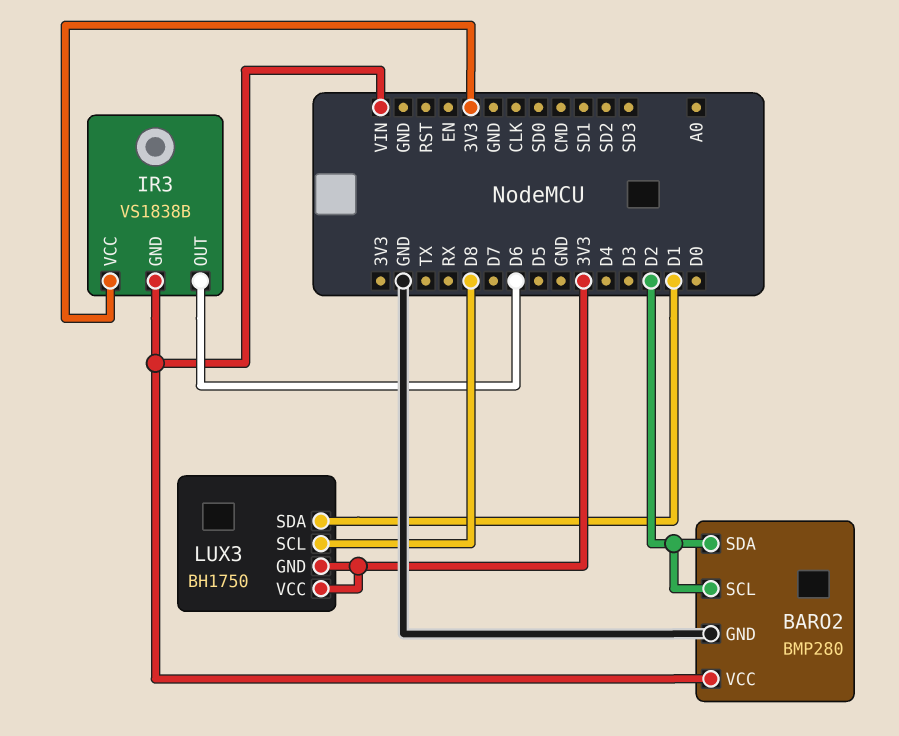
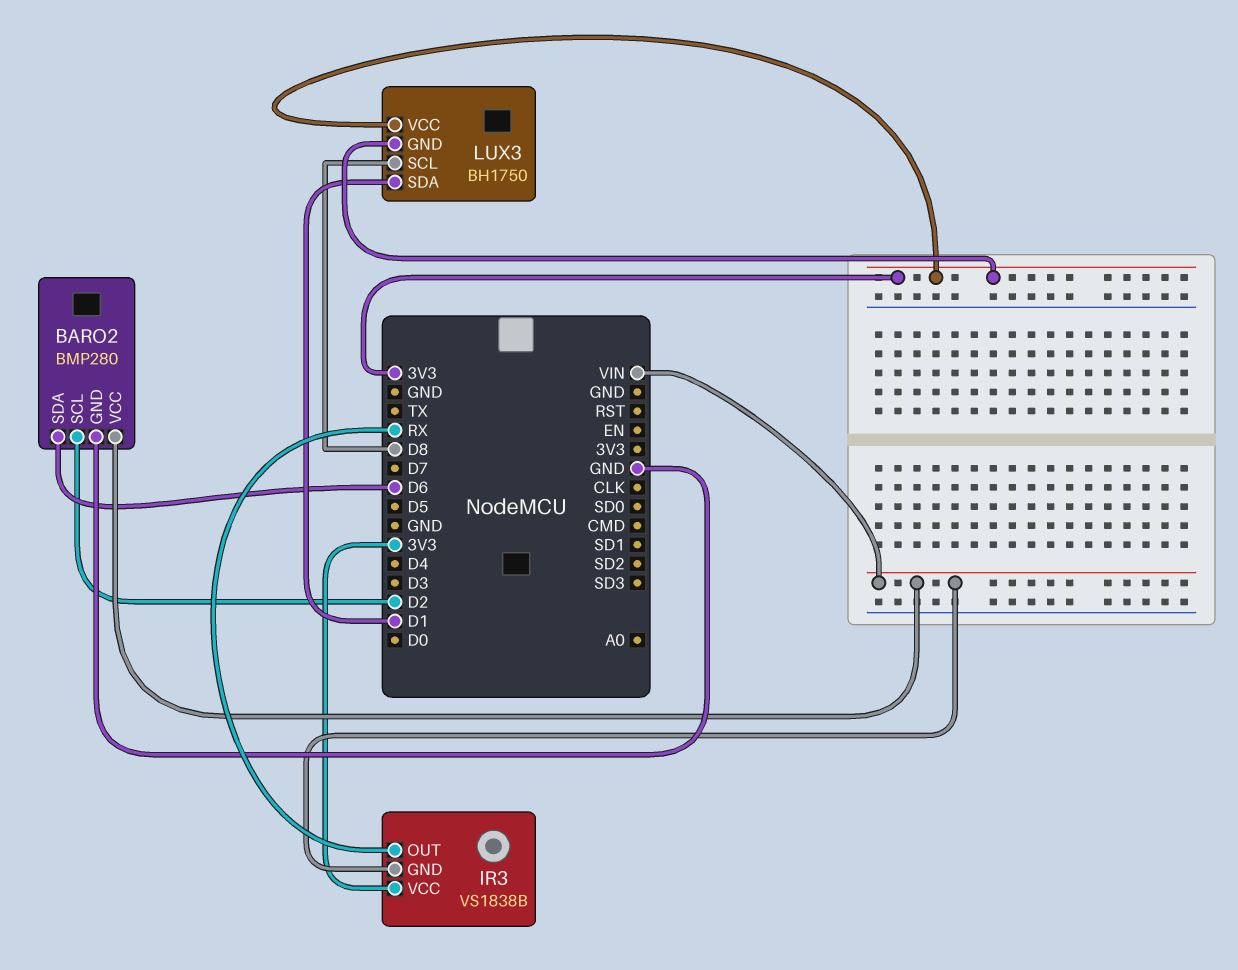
BARO2 pin SDA: D2 -> D6
IR3 pin OUT: D6 -> RX

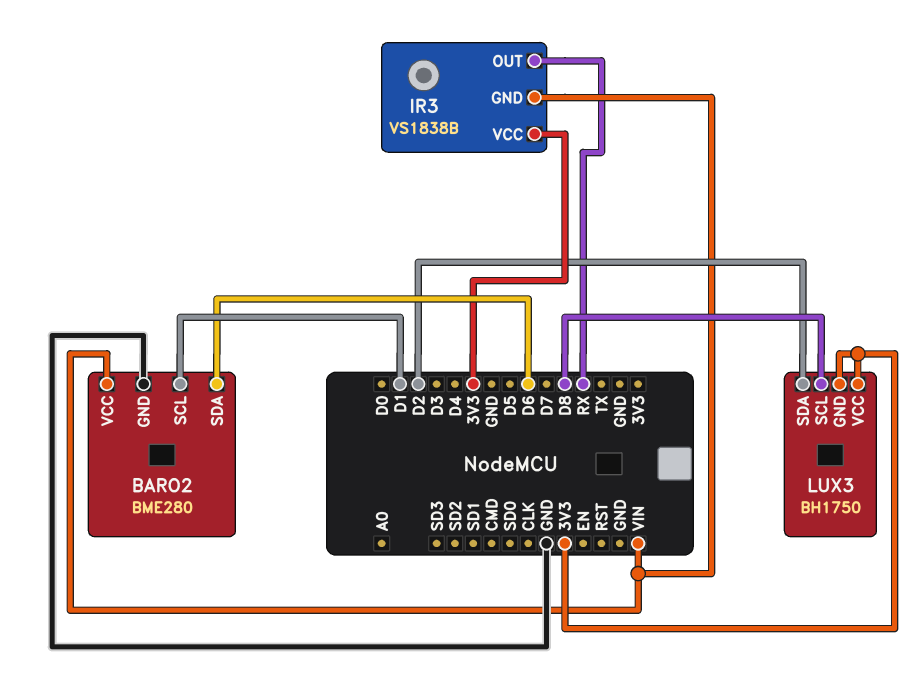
BARO2: BMP280 -> BME280
BARO2 pin SCL: D2 -> D1
LUX3 pin SDA: D1 -> D2

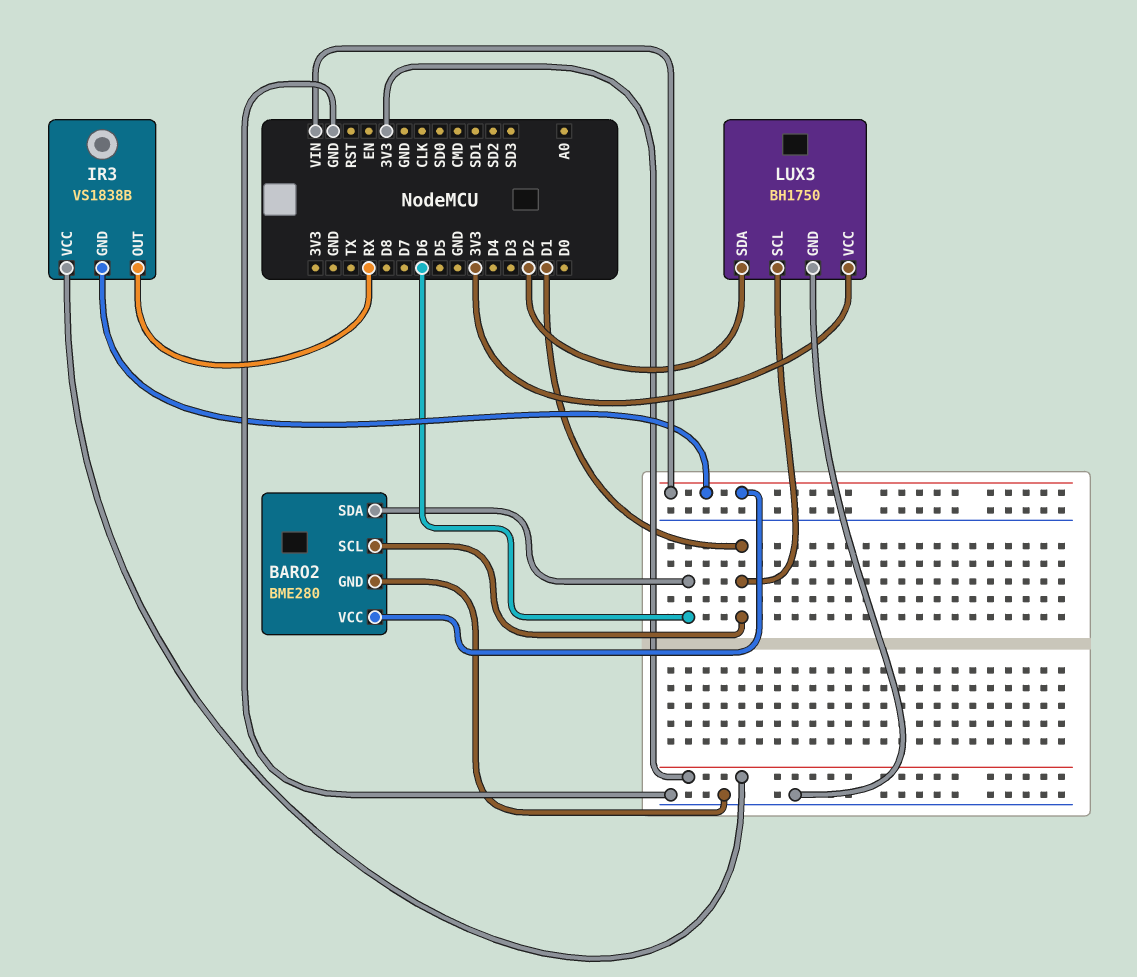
LUX3 pin GND: 3V3 -> GND
LUX3 pin SCL: D8 -> D1

